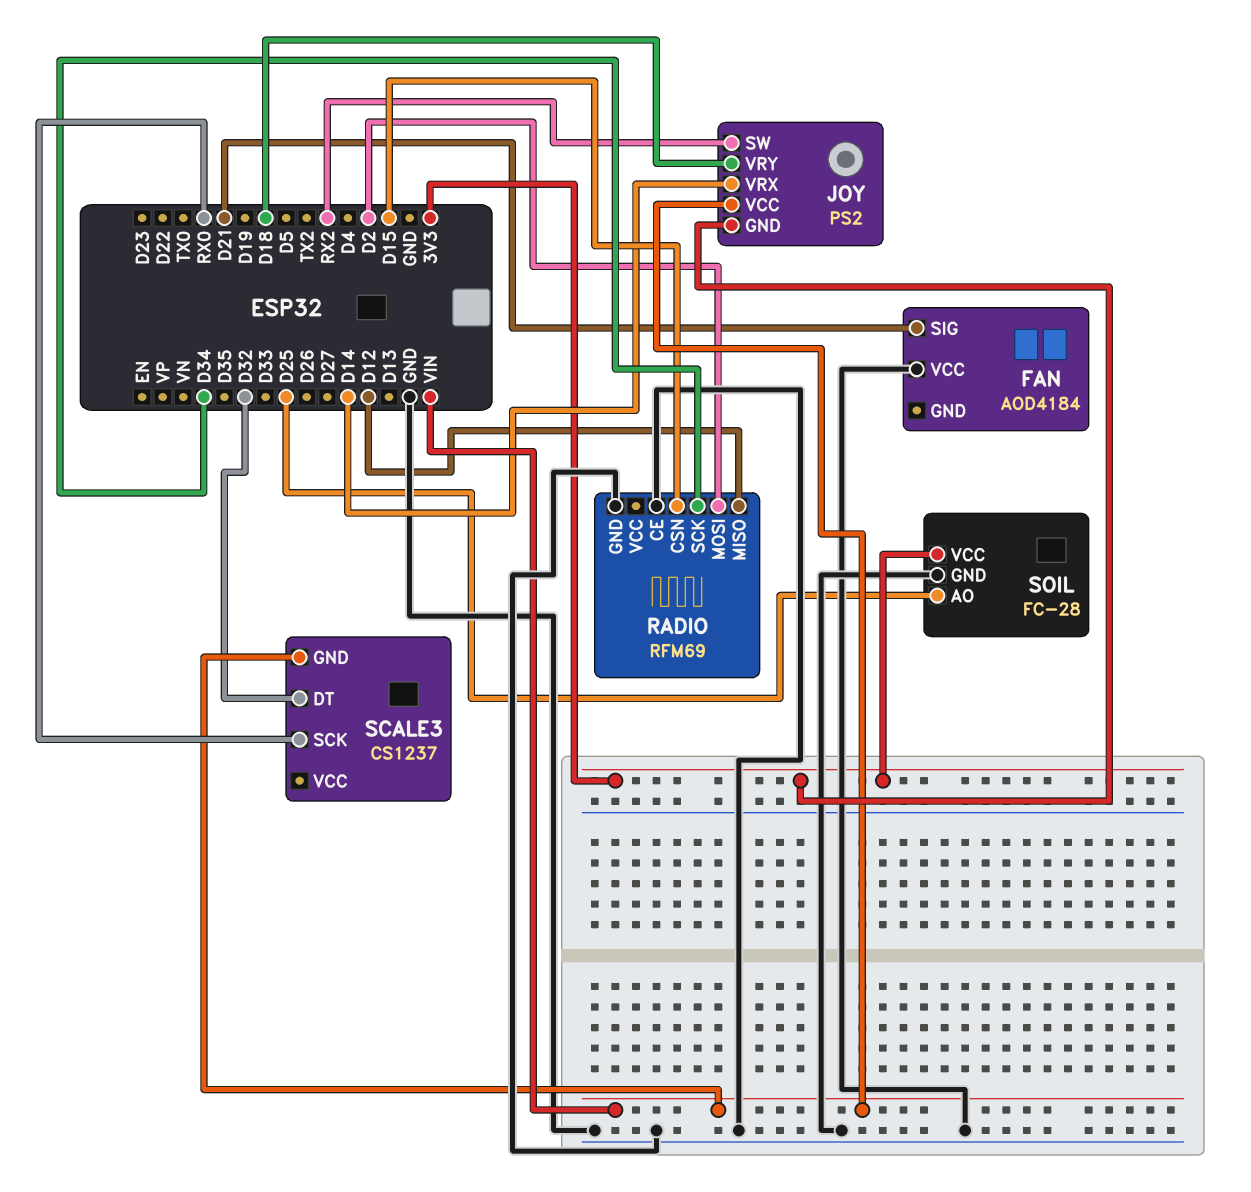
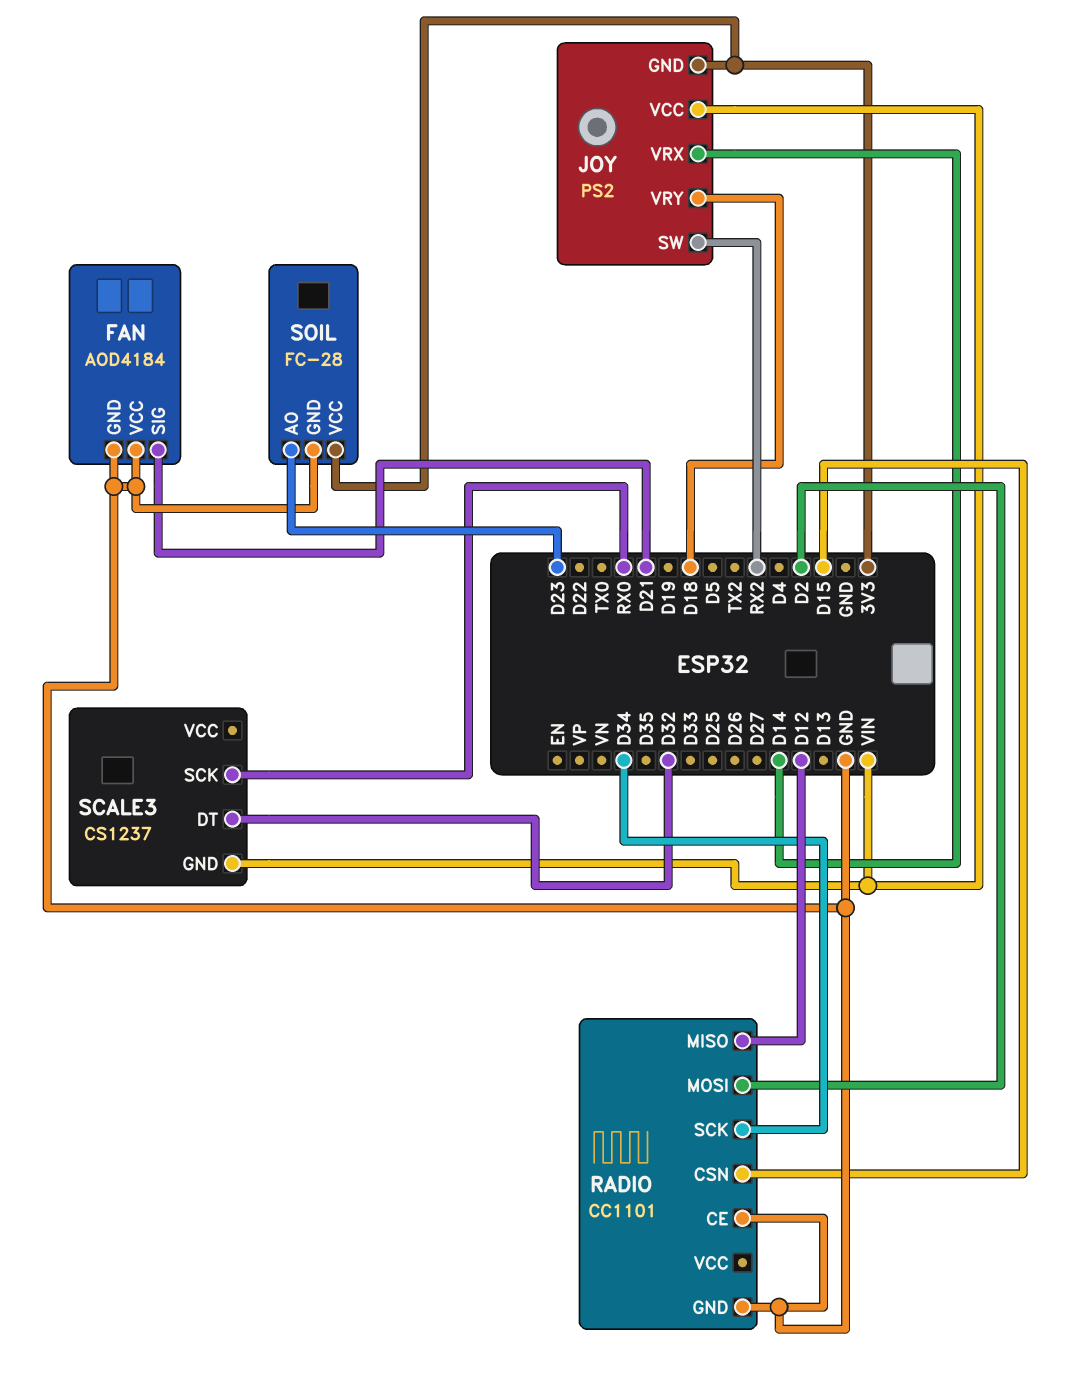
FAN pin GND: none -> GND
RADIO: RFM69 -> CC1101
SOIL pin AO: D25 -> D23

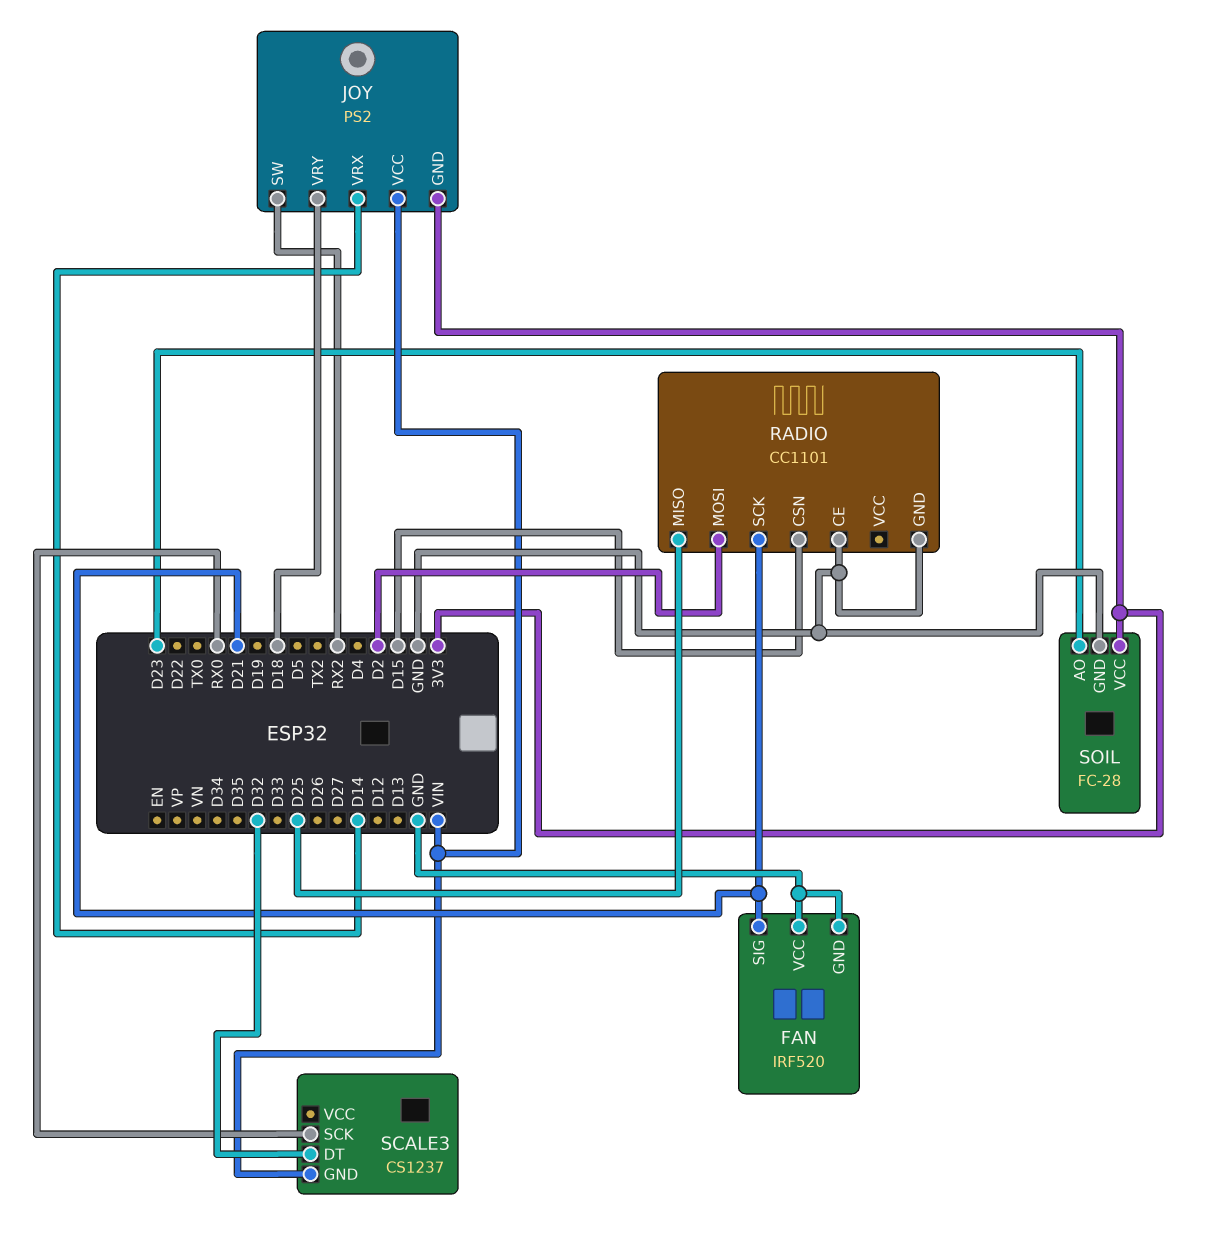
FAN: AOD4184 -> IRF520
RADIO pin MISO: D12 -> D25
RADIO pin SCK: D34 -> D21

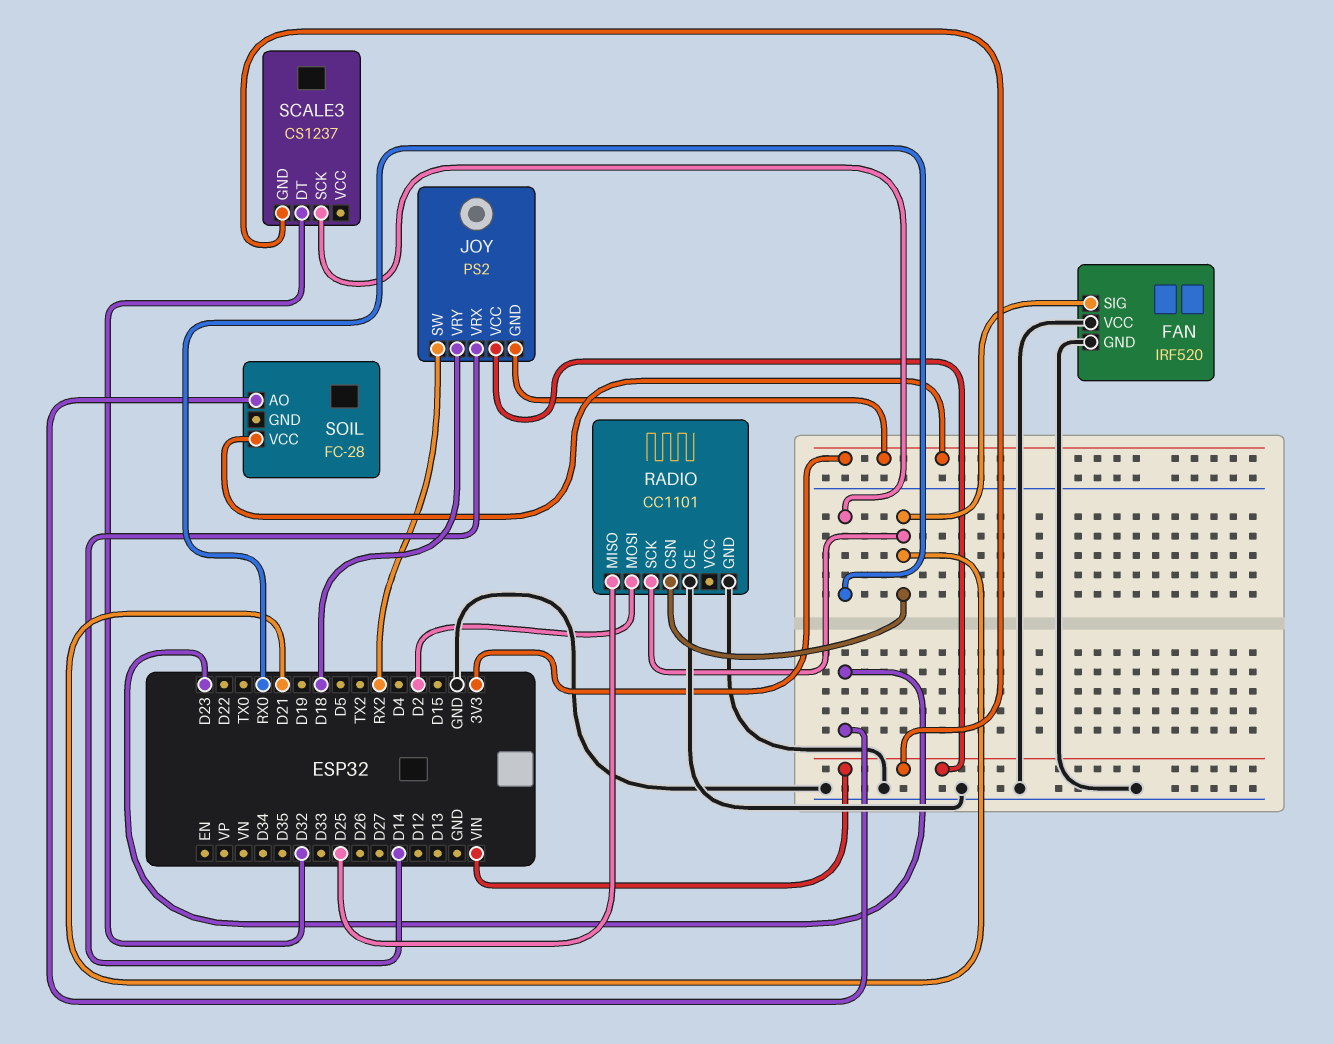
RADIO pin CSN: D15 -> D21
SOIL pin GND: GND -> none

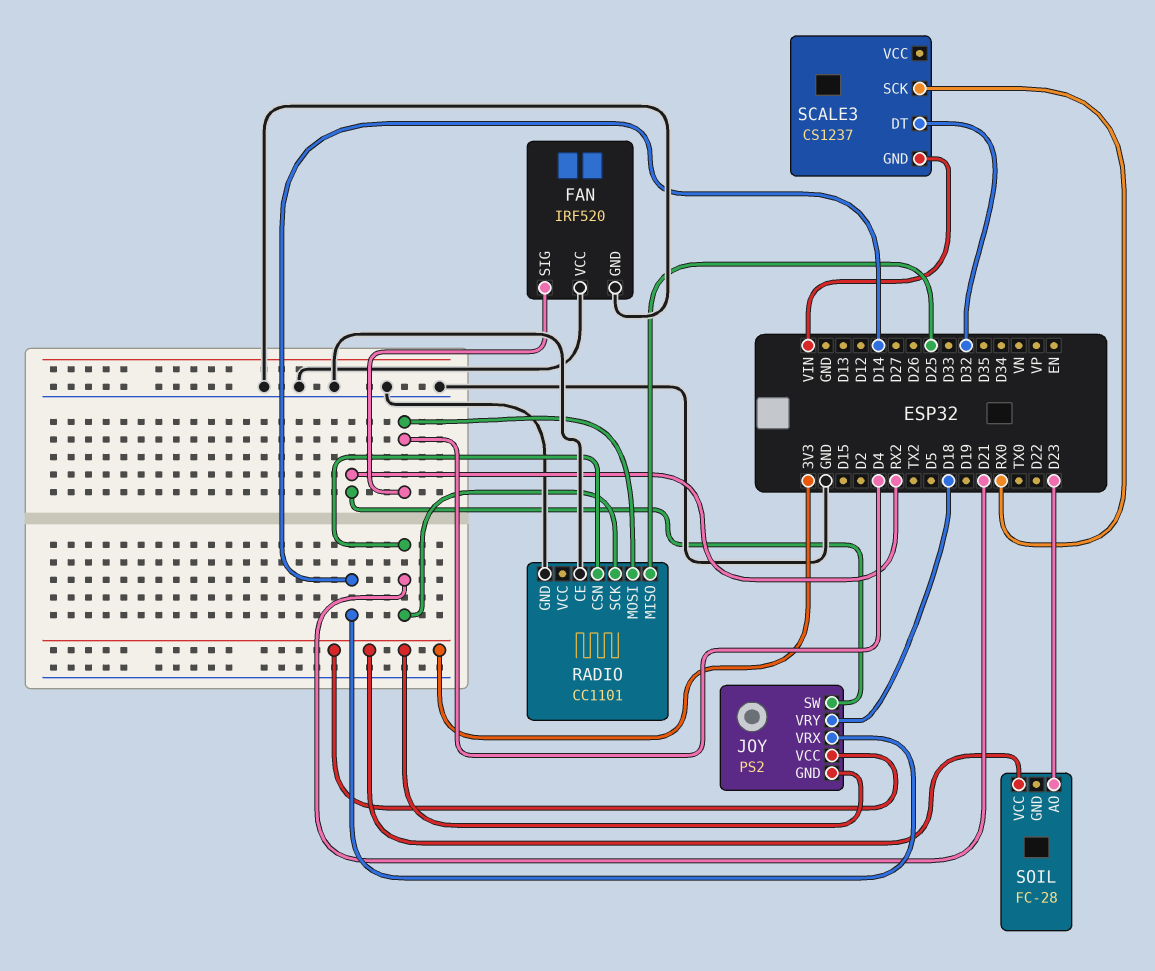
FAN pin SIG: D21 -> D4
JOY pin VCC: VIN -> 3V3
RADIO pin MOSI: D2 -> D4

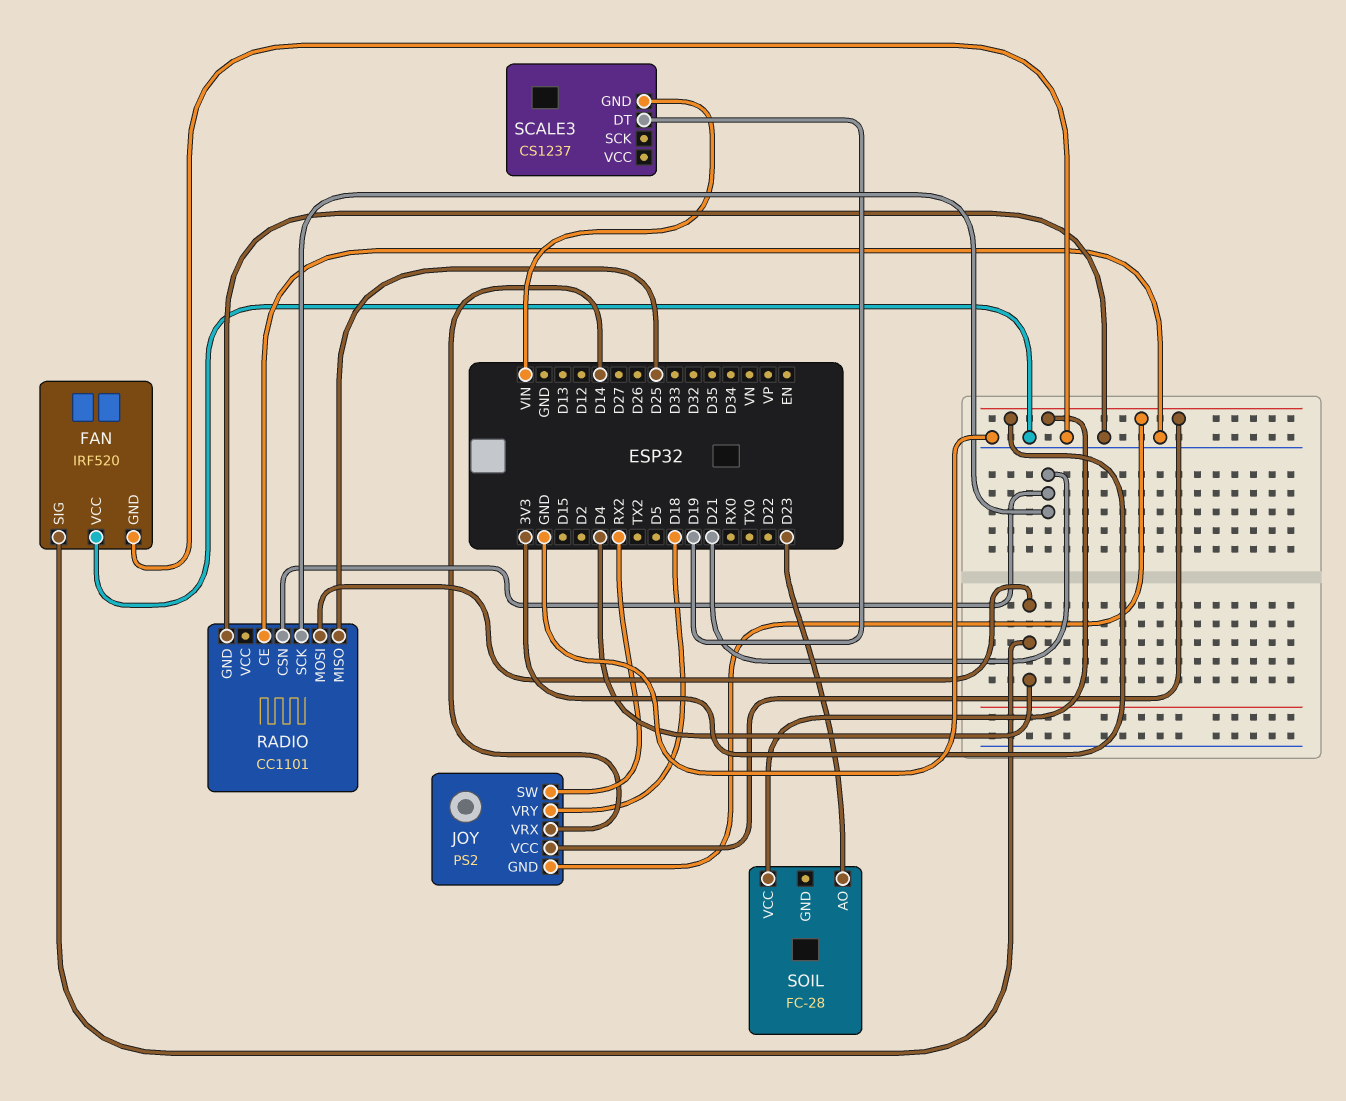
SCALE3 pin DT: D32 -> D19
SCALE3 pin SCK: RX0 -> none

